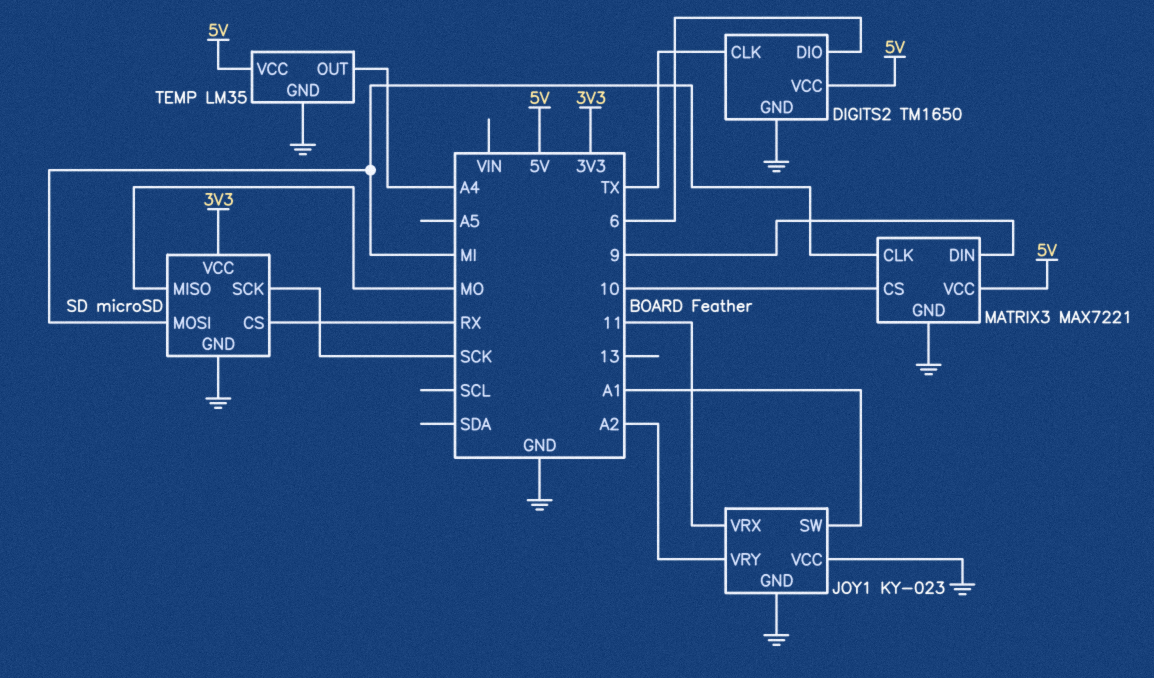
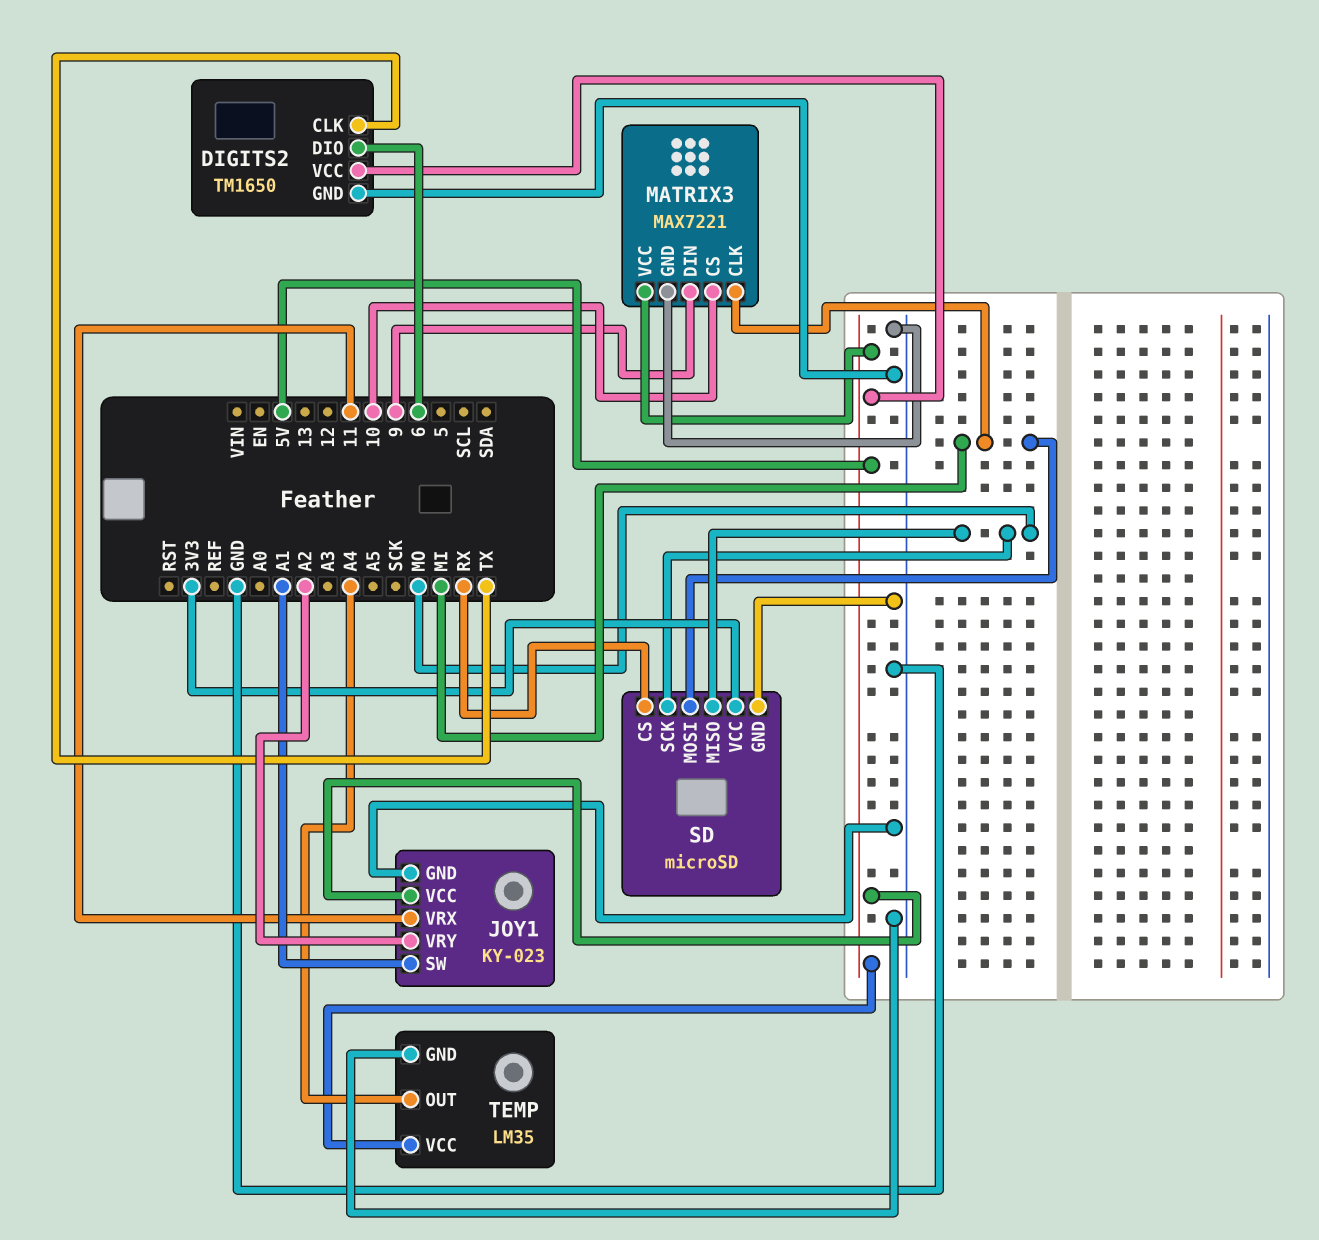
JOY1 pin VCC: GND -> 5V
SD pin SCK: SCK -> MO

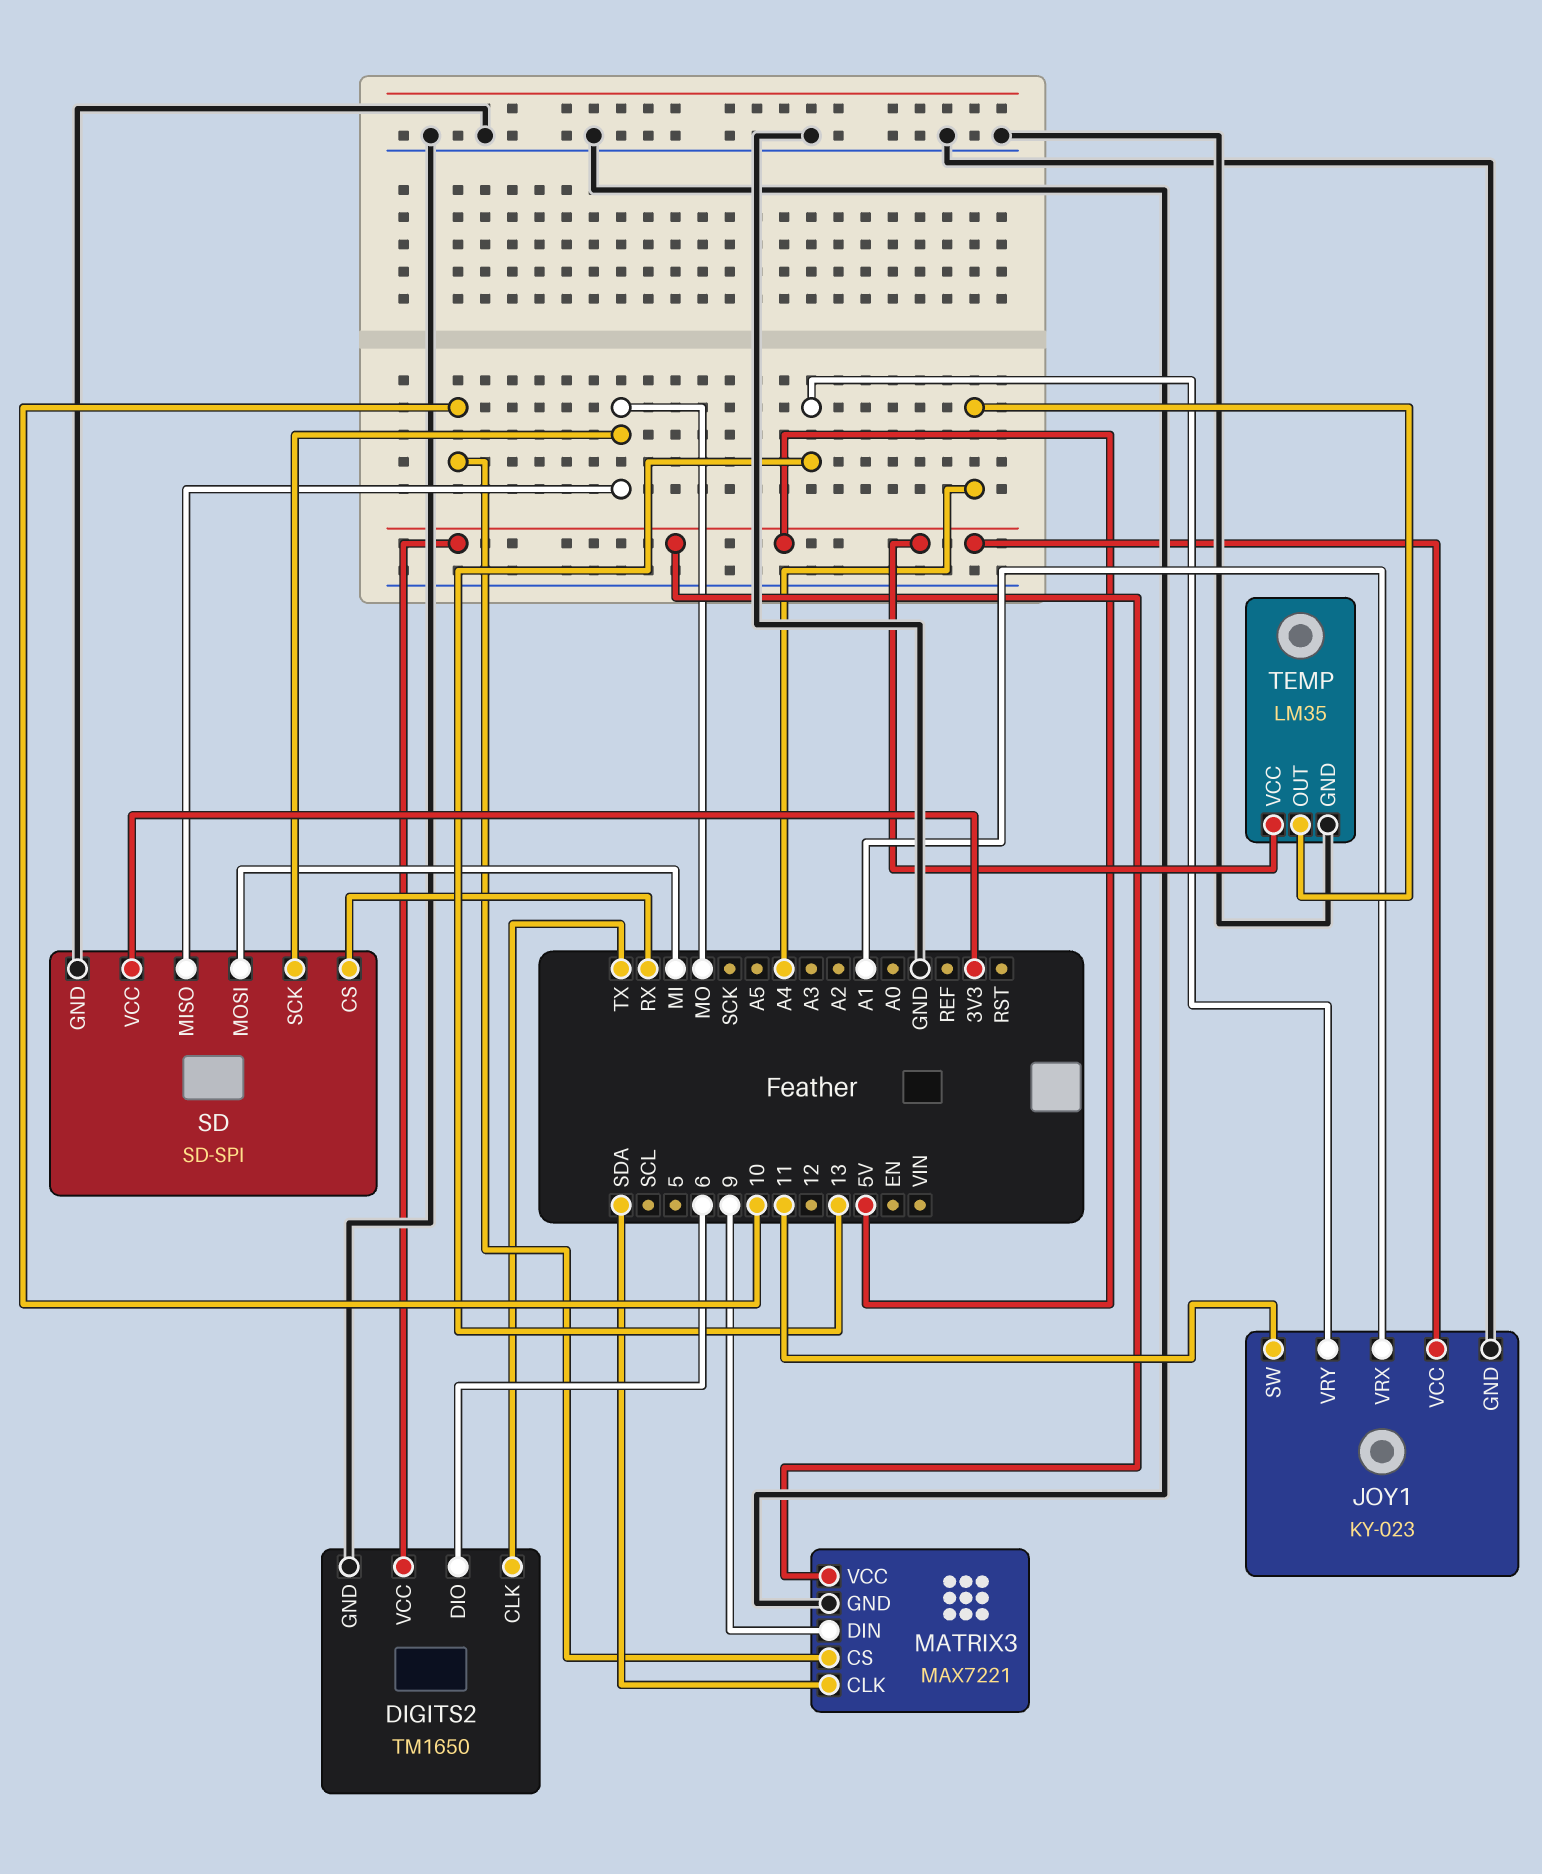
JOY1 pin SW: A1 -> 11
JOY1 pin VRX: 11 -> A1
JOY1 pin VRY: A2 -> 13
MATRIX3 pin CLK: MI -> SDA
SD: microSD -> SD-SPI

